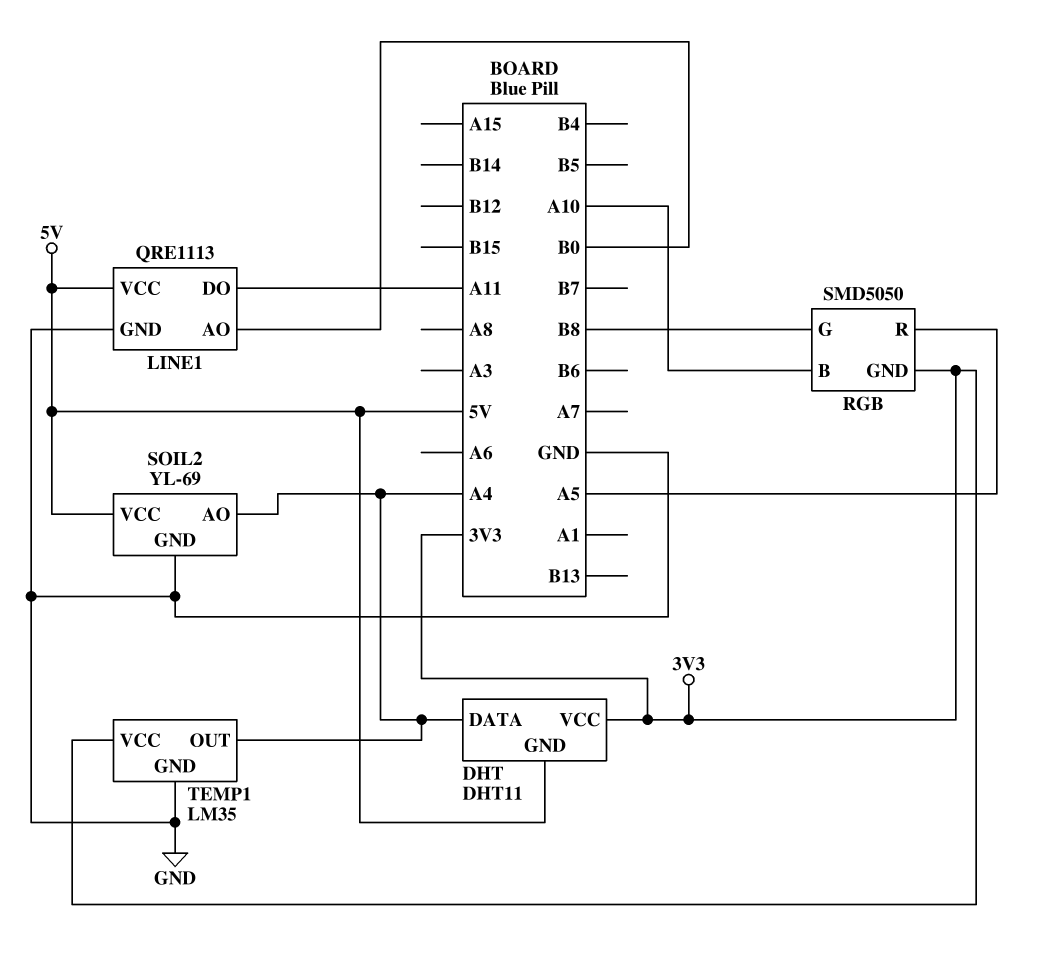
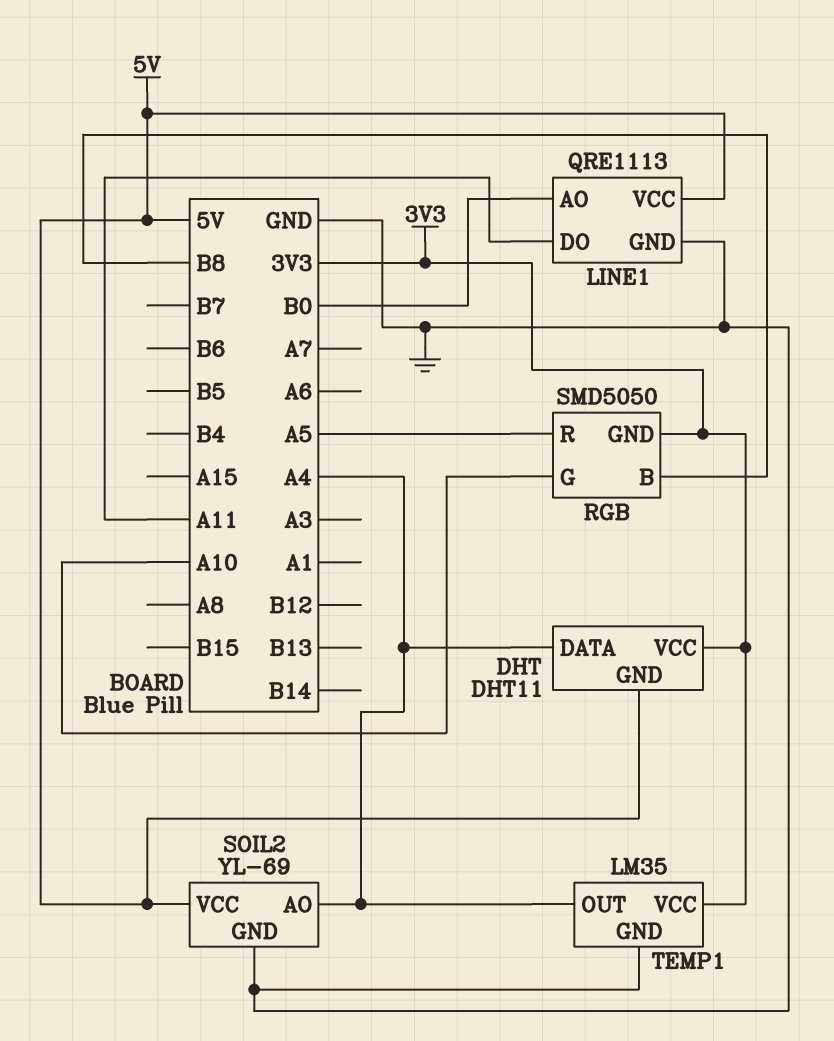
RGB pin B: A10 -> B8
RGB pin G: B8 -> A10

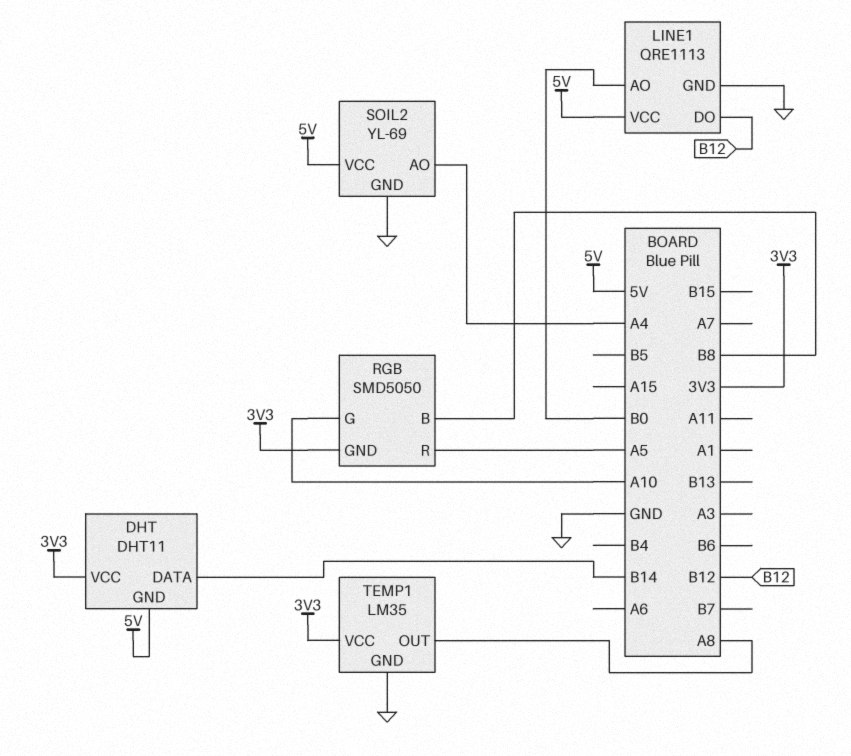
DHT pin DATA: A4 -> B14
LINE1 pin DO: A11 -> B12
TEMP1 pin OUT: A4 -> A8

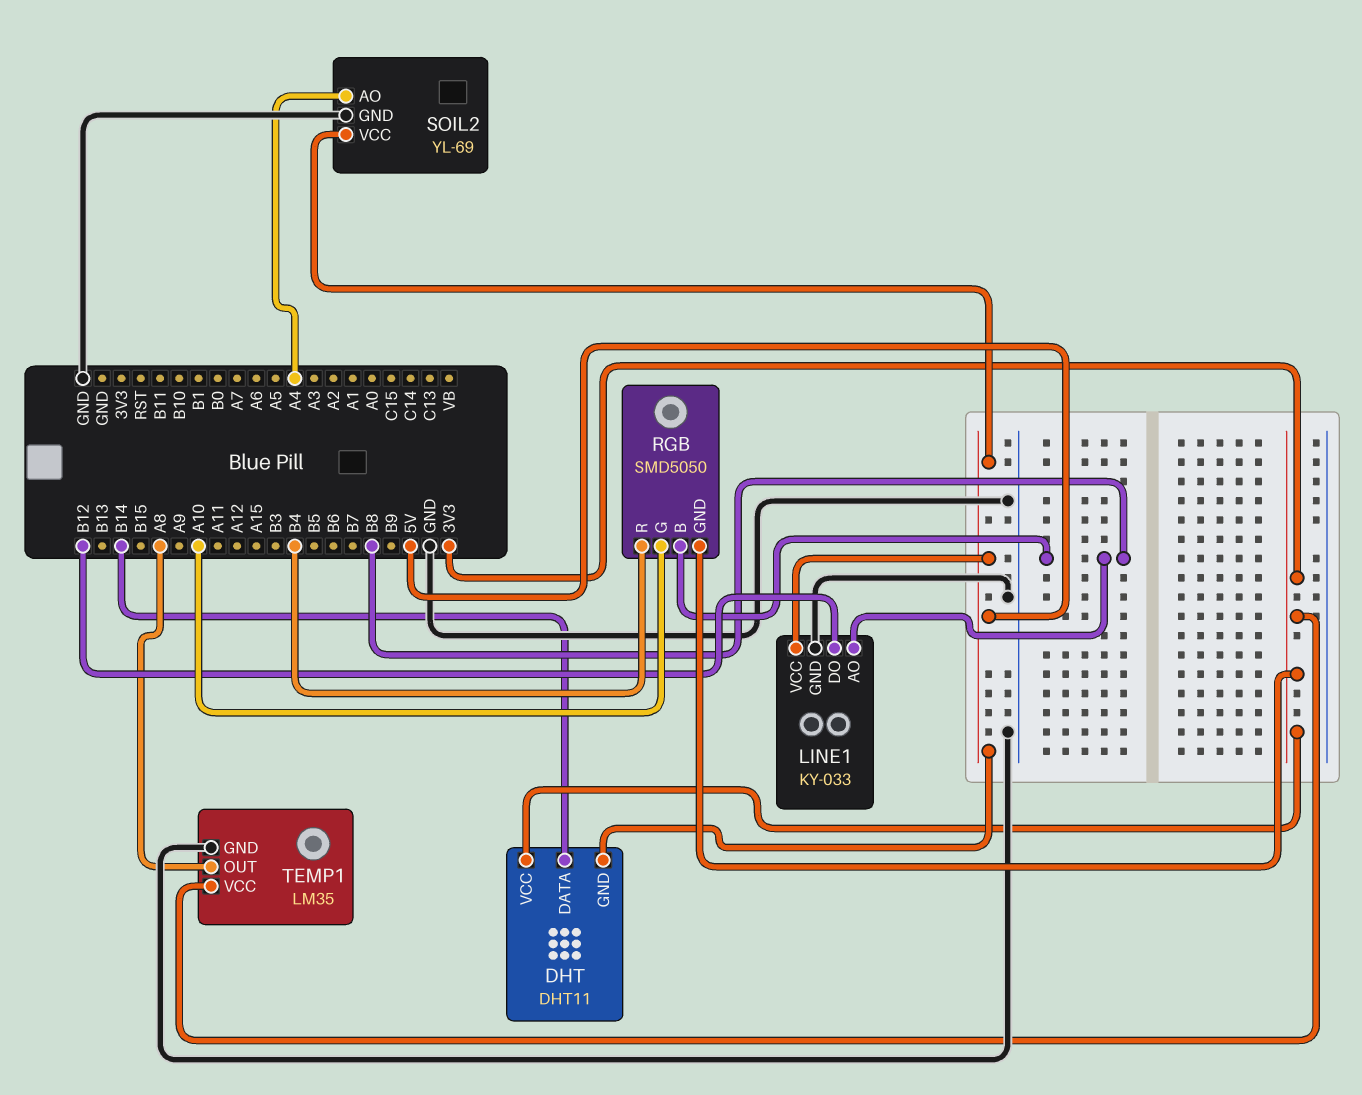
LINE1: QRE1113 -> KY-033
LINE1 pin AO: B0 -> B8
RGB pin R: A5 -> B4

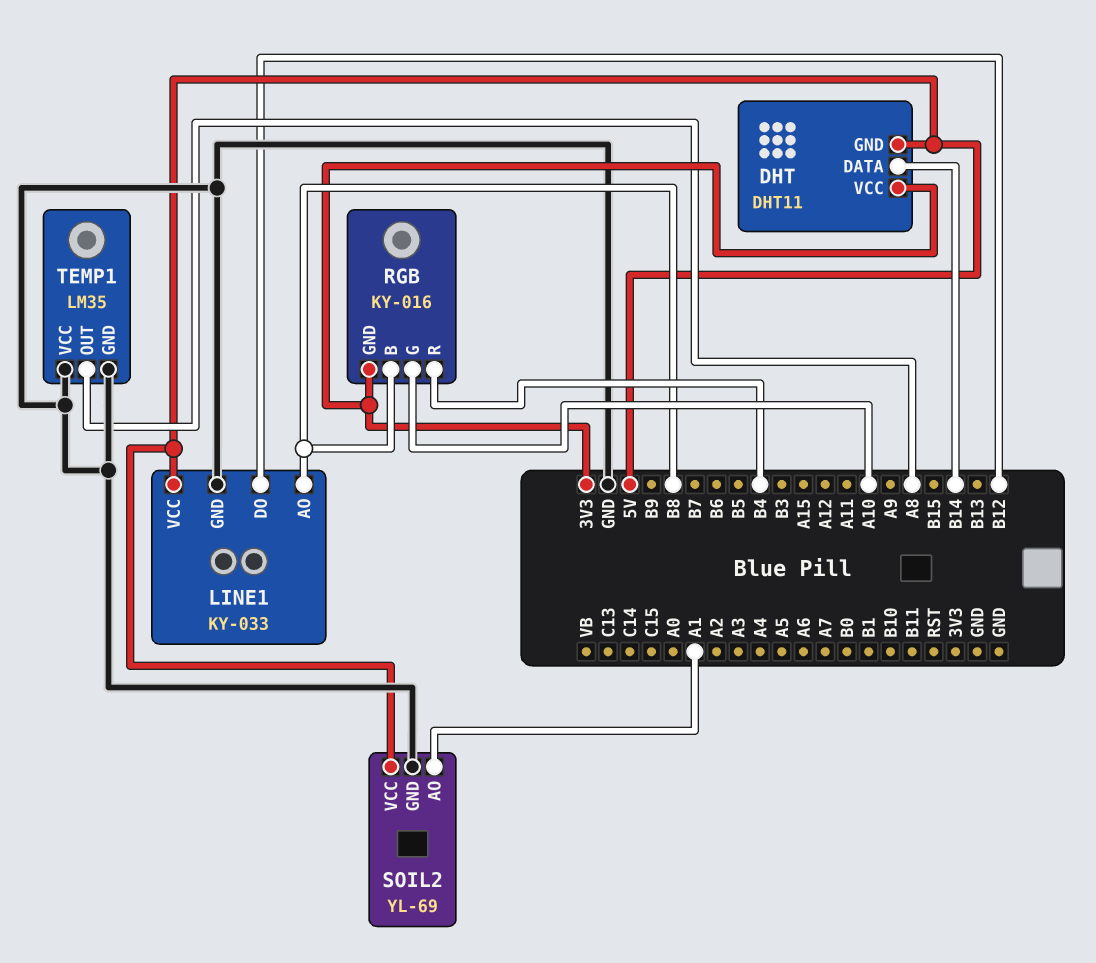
RGB: SMD5050 -> KY-016
SOIL2 pin AO: A4 -> A1
TEMP1 pin VCC: 3V3 -> GND

